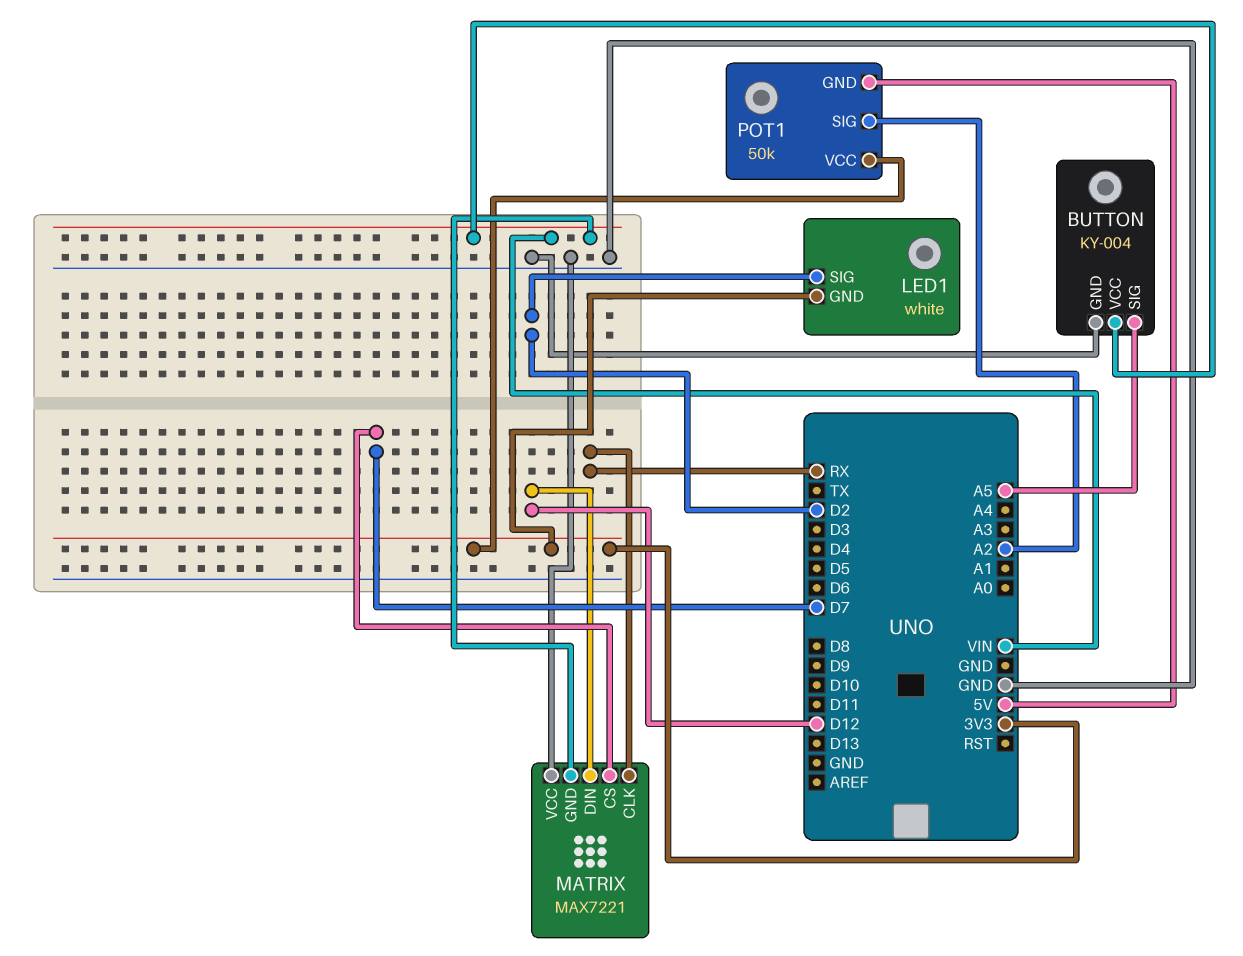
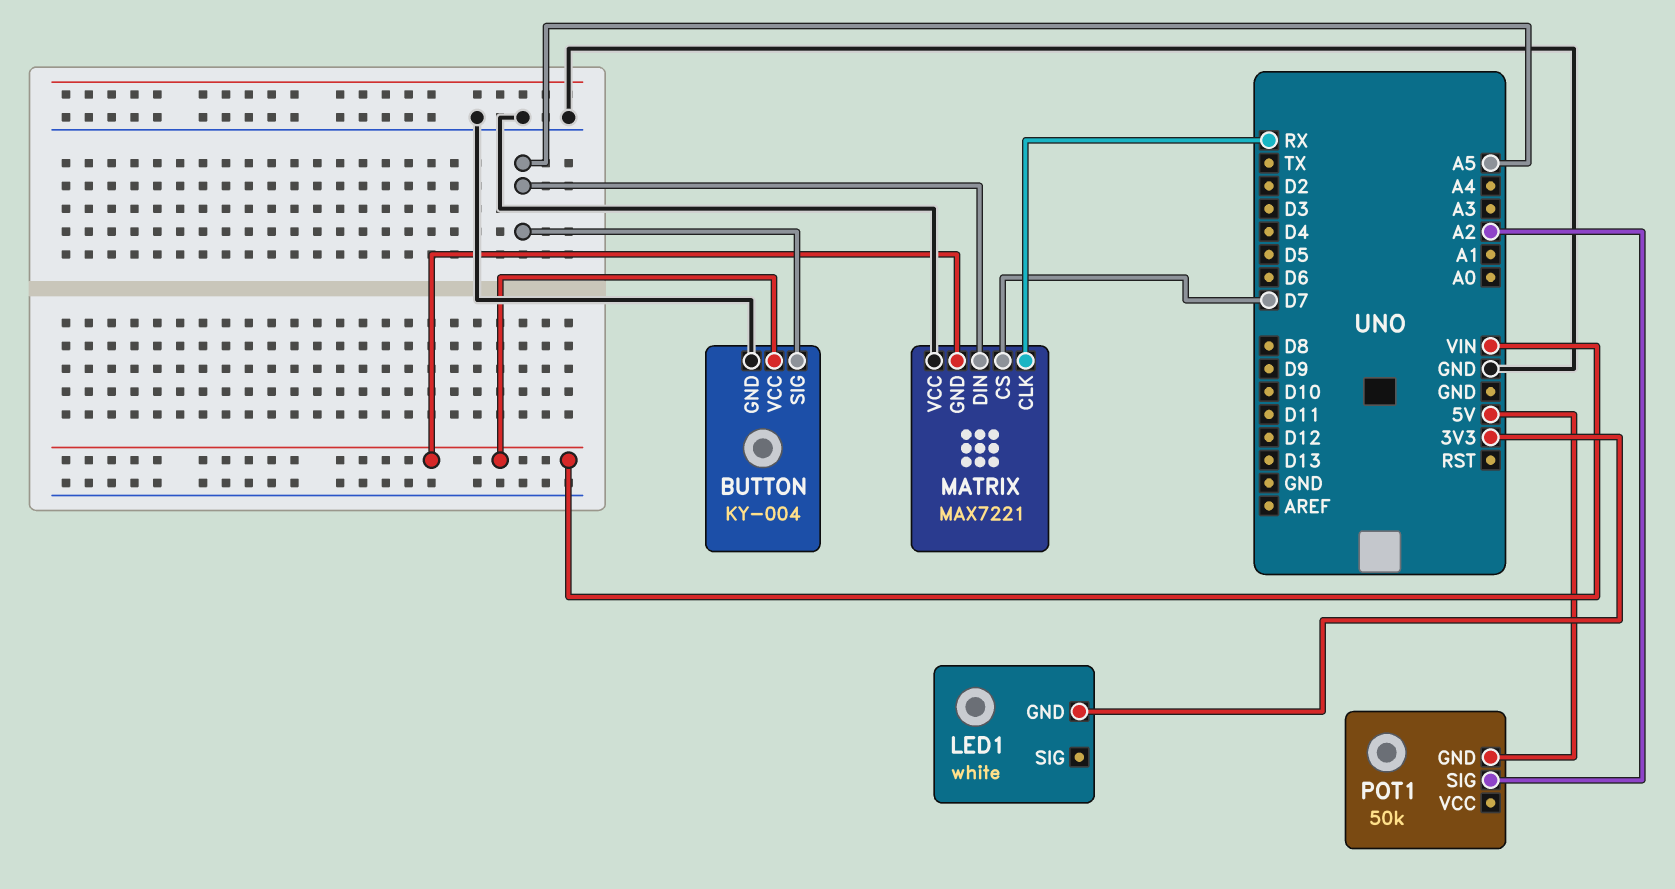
LED1 pin SIG: D2 -> none
MATRIX pin DIN: D12 -> A5
POT1 pin VCC: 3V3 -> none

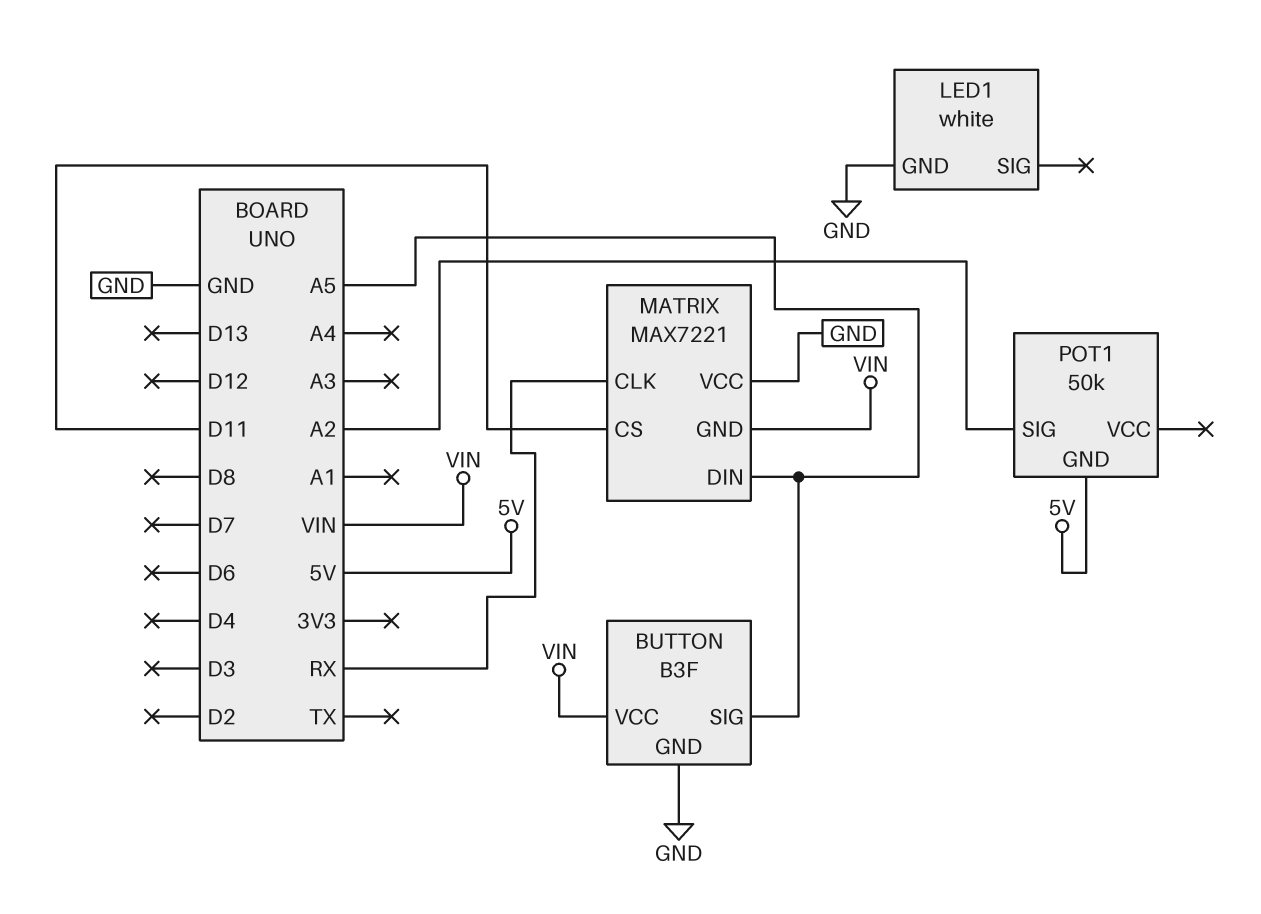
BUTTON: KY-004 -> B3F
LED1 pin GND: 3V3 -> GND
MATRIX pin CS: D7 -> D11

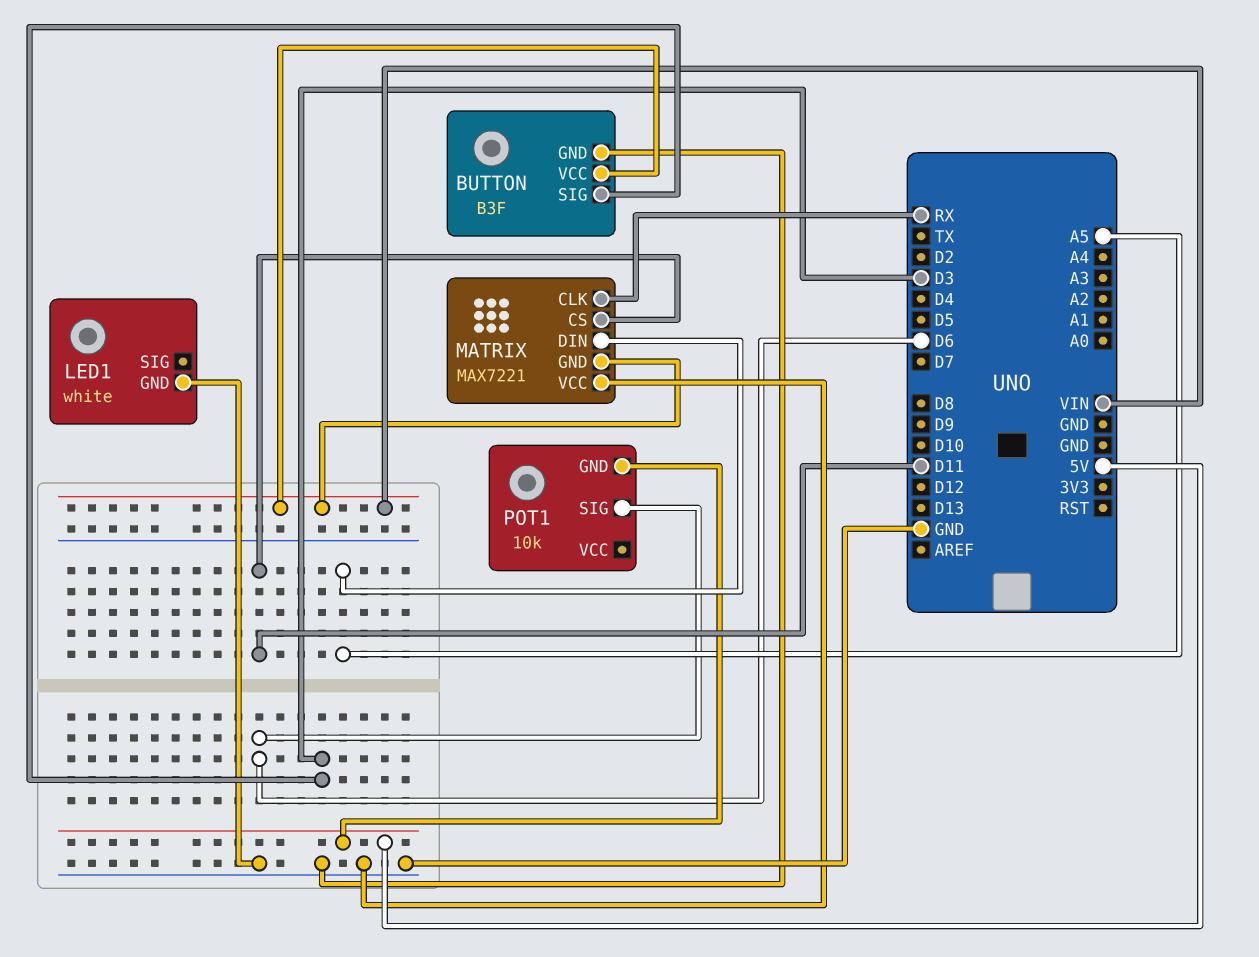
BUTTON pin SIG: A5 -> D3
POT1: 50k -> 10k
POT1 pin SIG: A2 -> D6

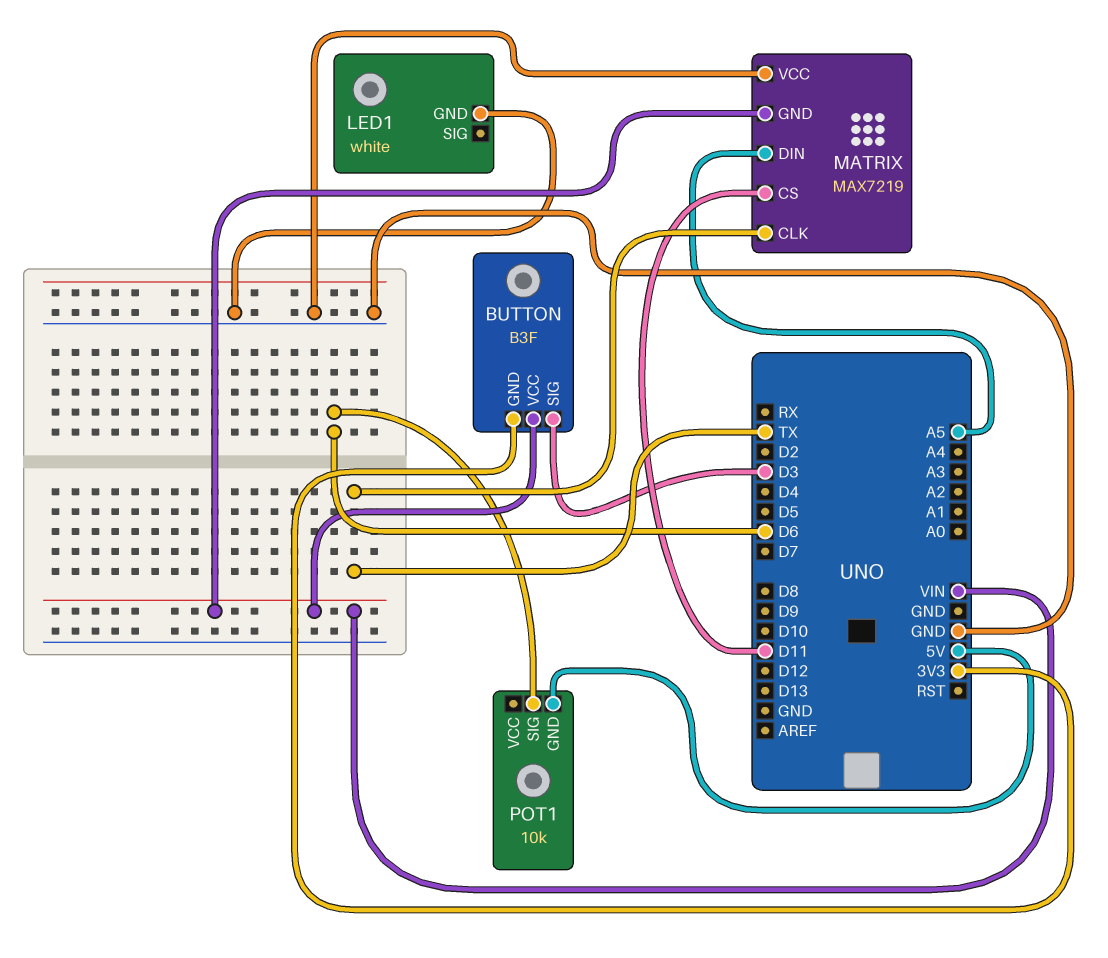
BUTTON pin GND: GND -> 3V3
MATRIX: MAX7221 -> MAX7219
MATRIX pin CLK: RX -> TX

